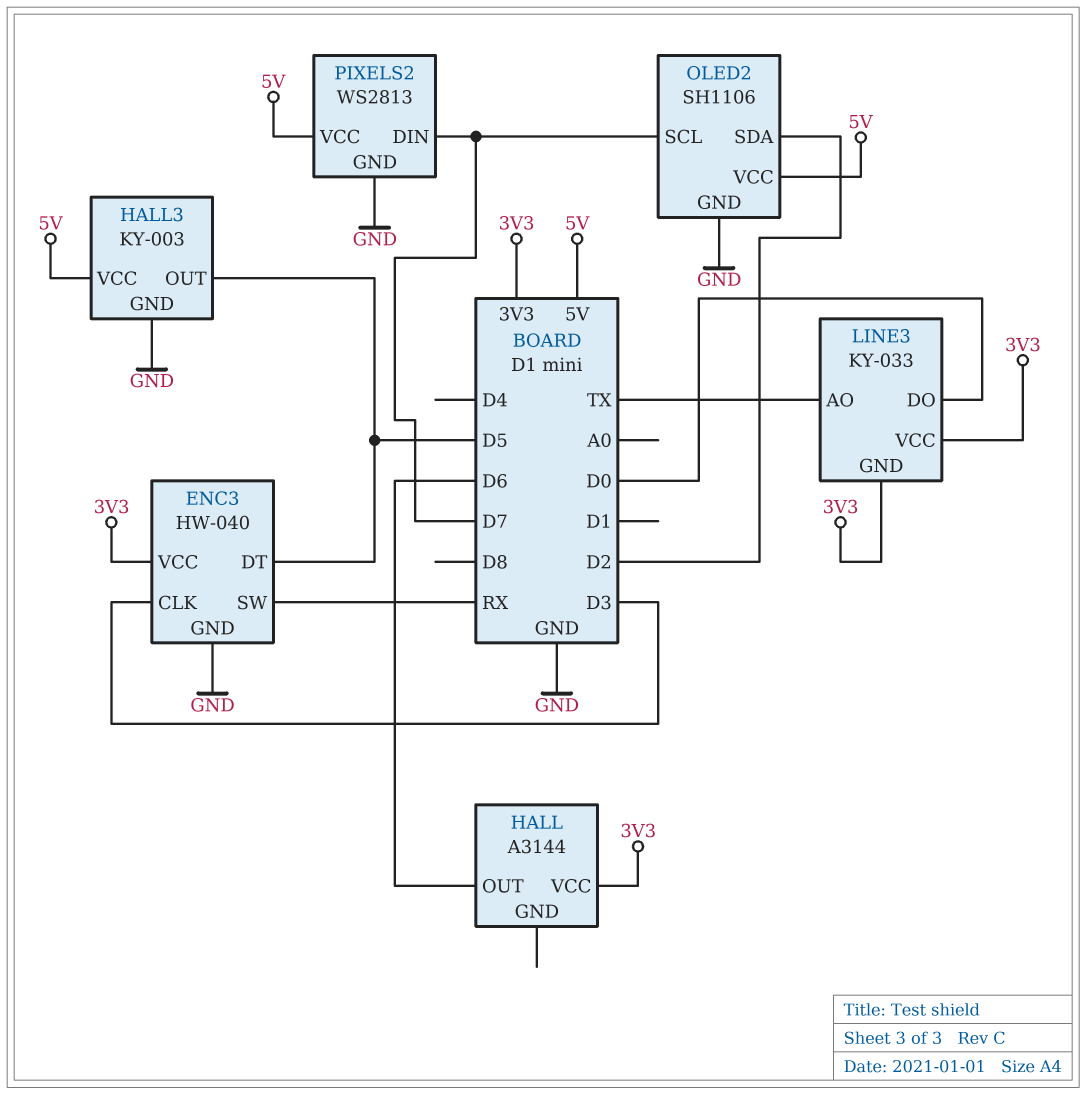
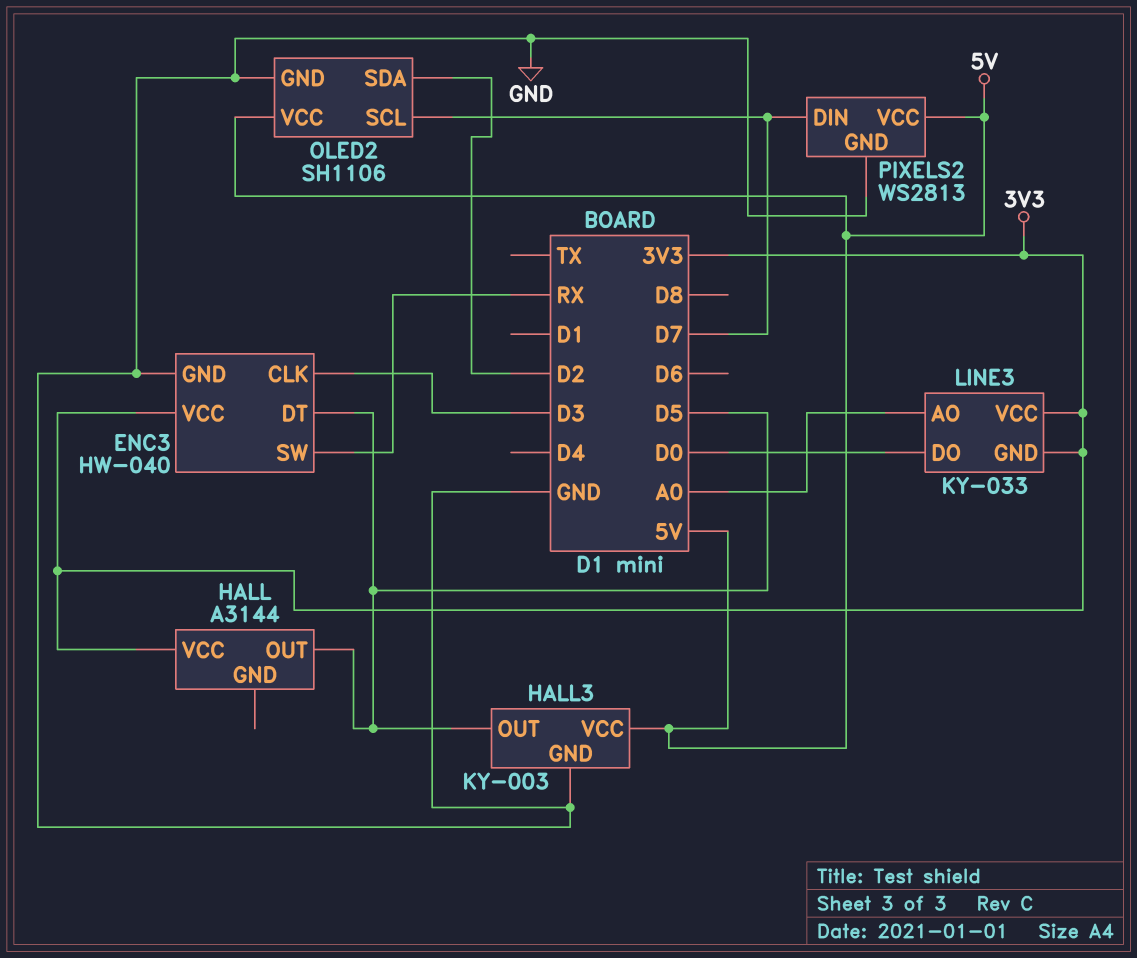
HALL pin OUT: D6 -> D5
LINE3 pin AO: TX -> A0

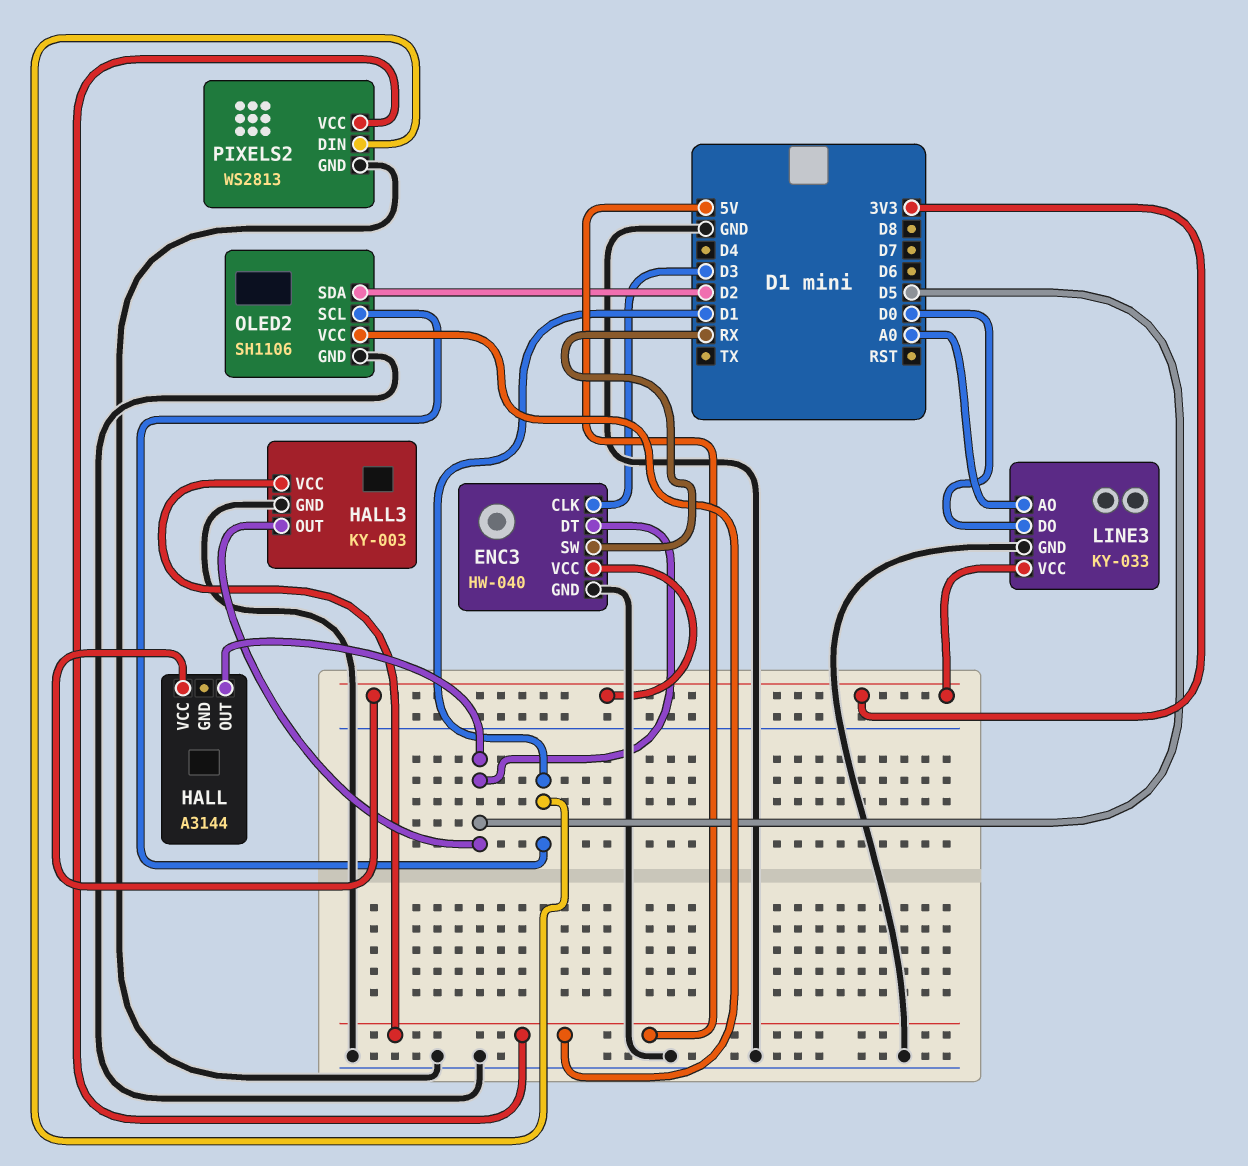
LINE3 pin GND: 3V3 -> GND
OLED2 pin SCL: D7 -> D1
PIXELS2 pin DIN: D7 -> D1

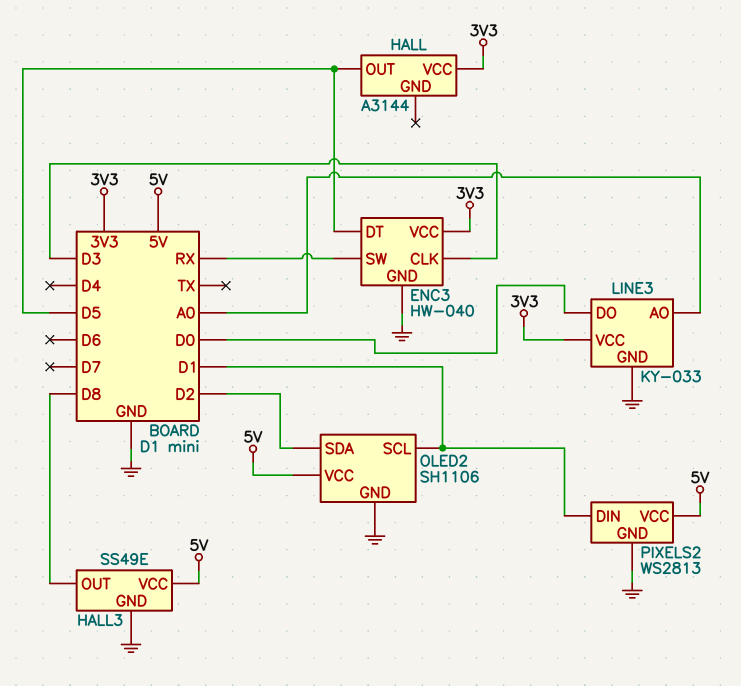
HALL3: KY-003 -> SS49E
HALL3 pin OUT: D5 -> D8

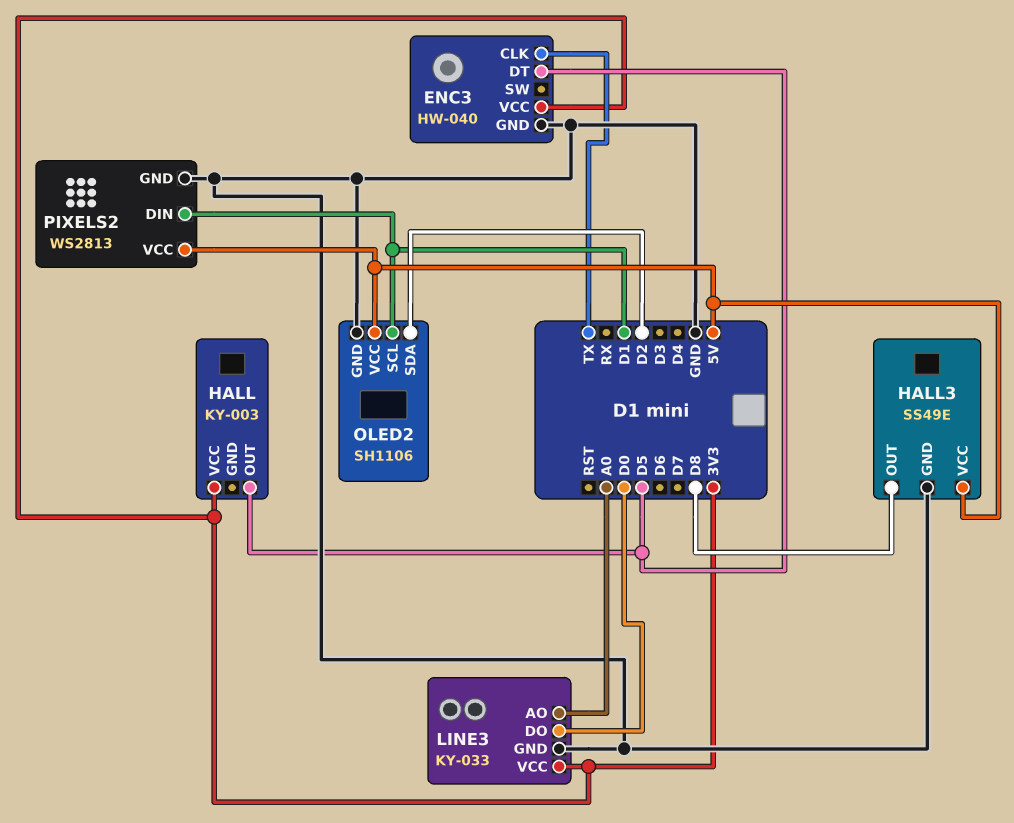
ENC3 pin CLK: D3 -> TX
ENC3 pin SW: RX -> none
HALL: A3144 -> KY-003

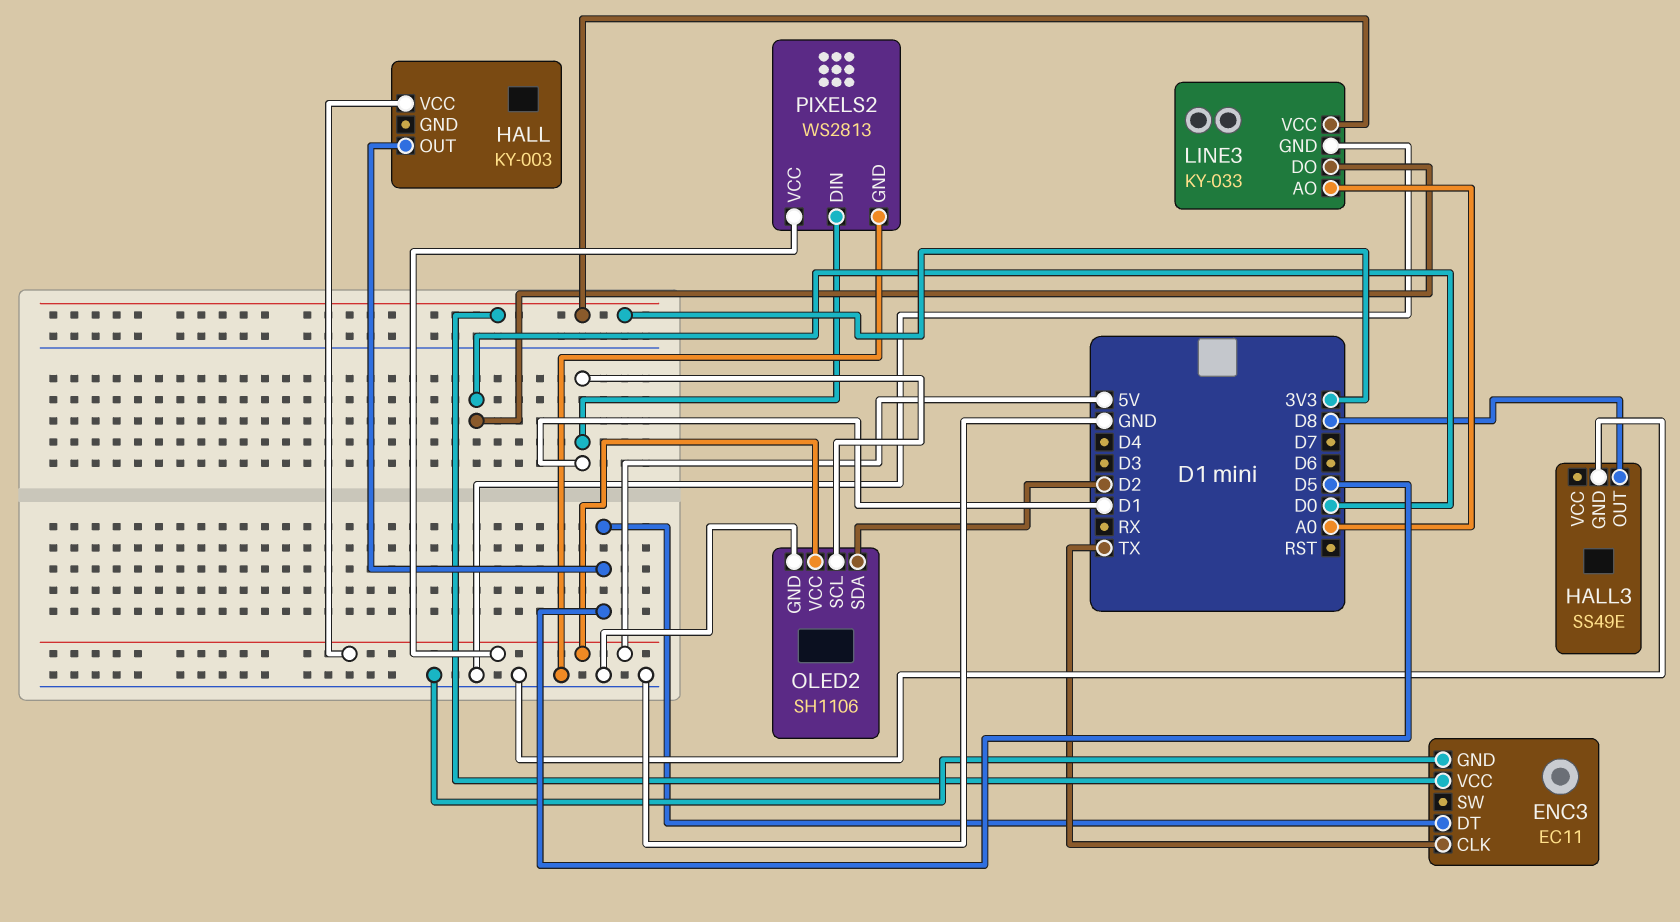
ENC3: HW-040 -> EC11
HALL pin VCC: 3V3 -> 5V
HALL3 pin VCC: 5V -> none

